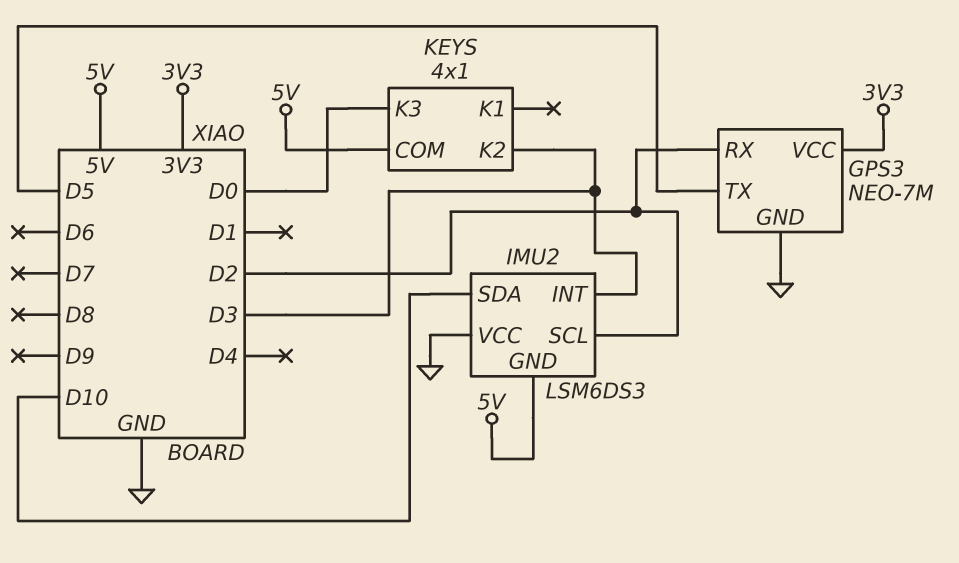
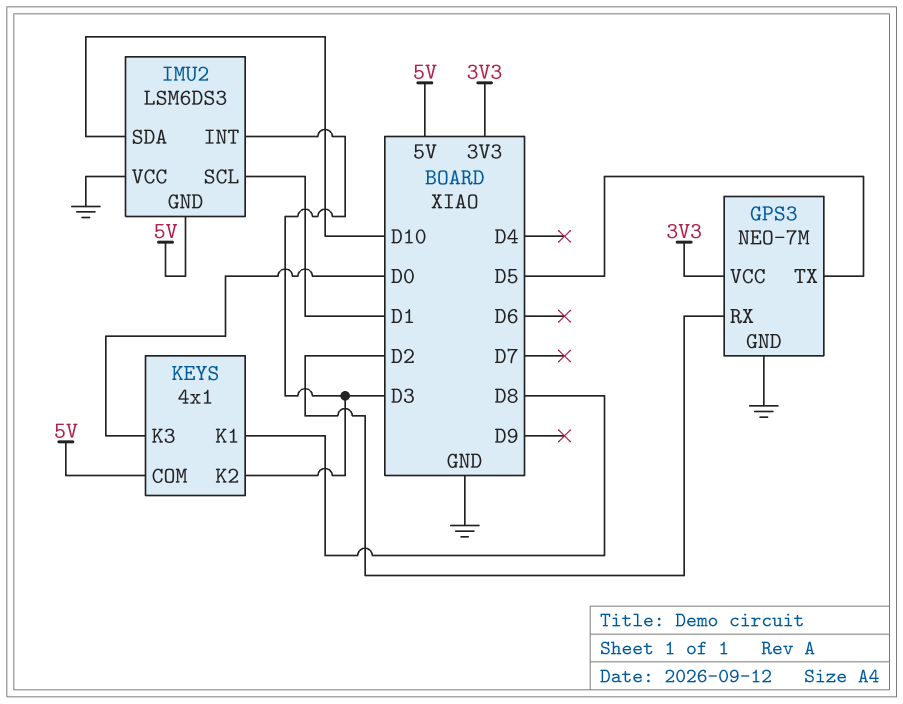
IMU2 pin SCL: D2 -> D1
KEYS pin K1: none -> D8

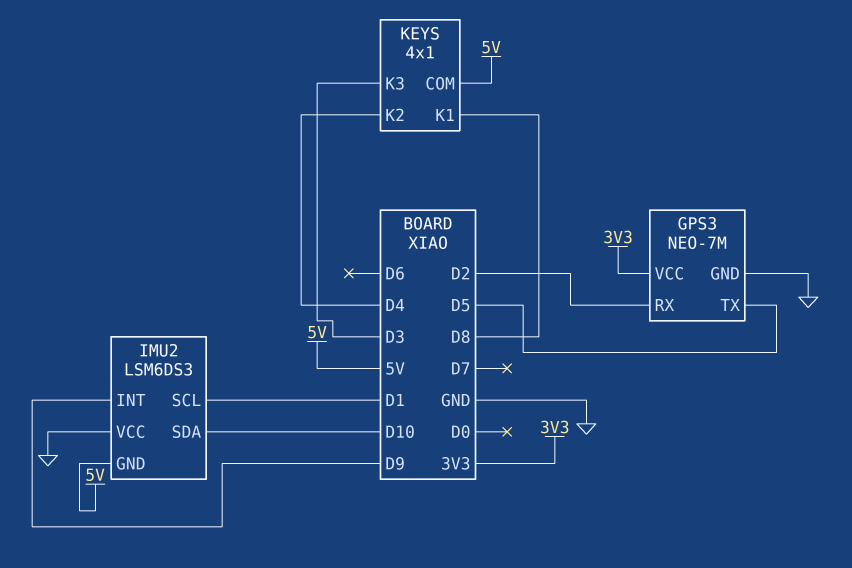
IMU2 pin INT: D3 -> D9
KEYS pin K2: D3 -> D4
KEYS pin K3: D0 -> D3

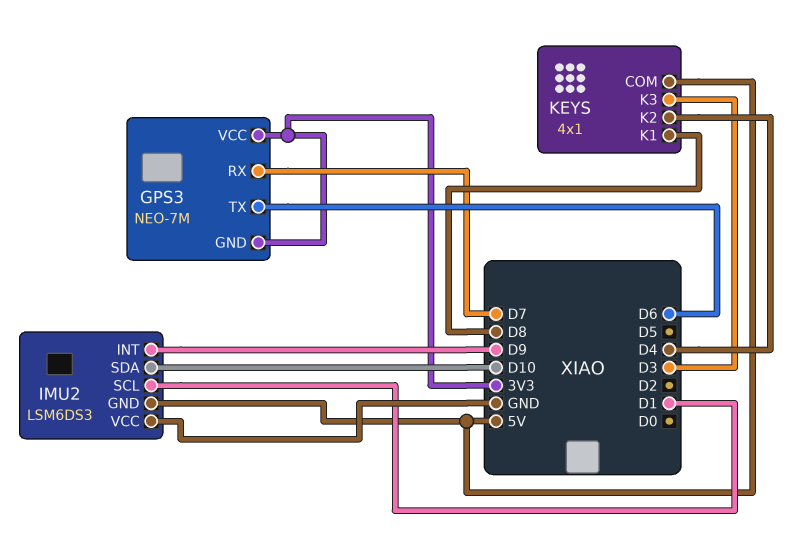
GPS3 pin GND: GND -> 3V3
GPS3 pin RX: D2 -> D7
GPS3 pin TX: D5 -> D6

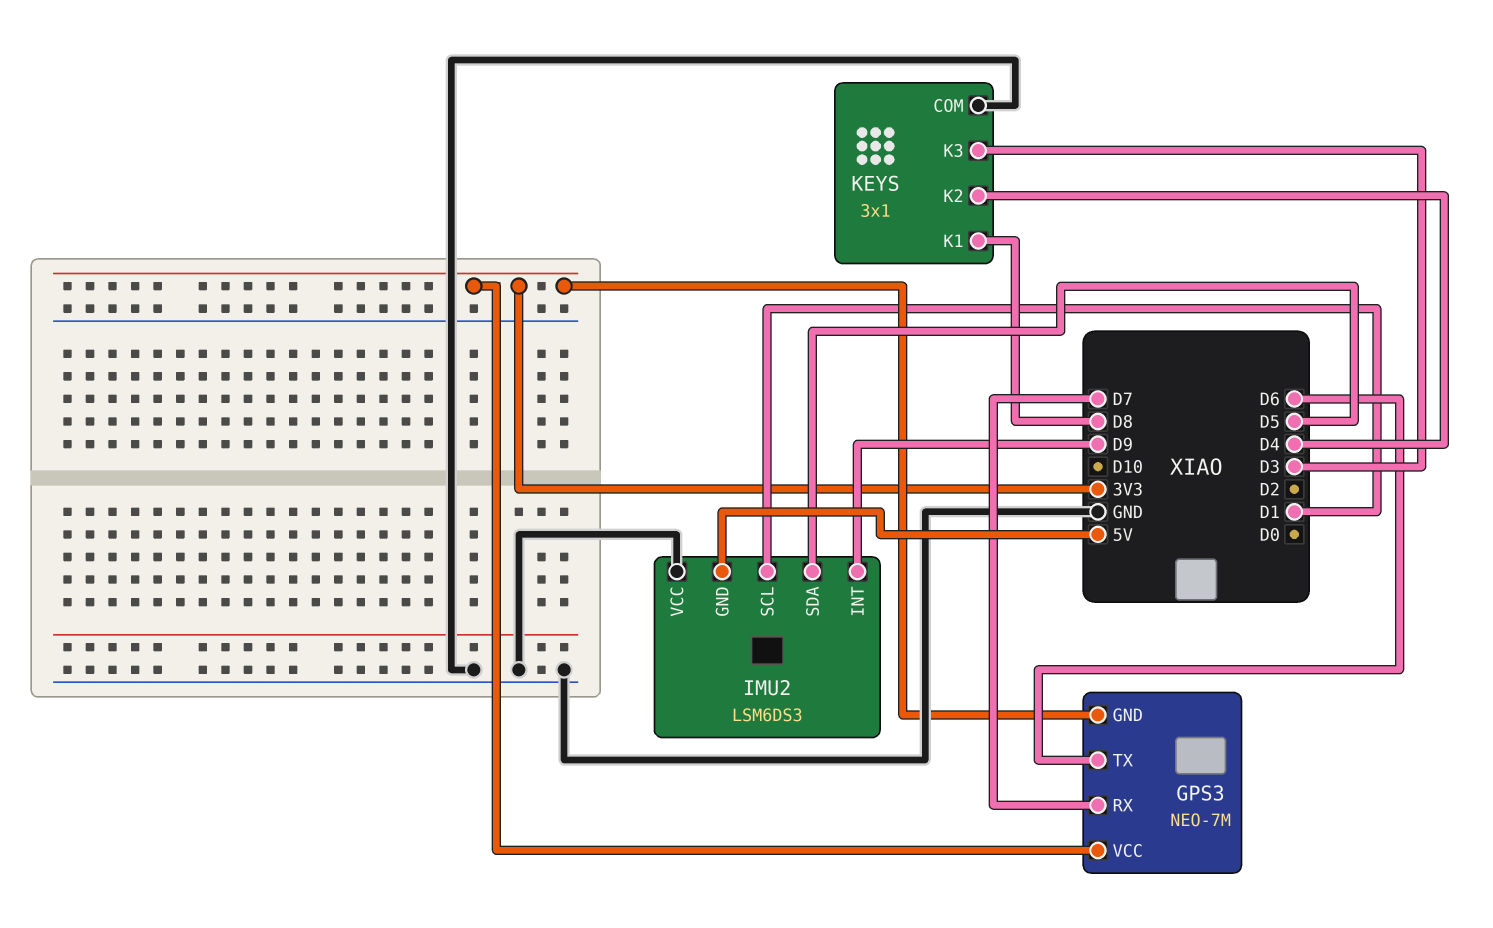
IMU2 pin SDA: D10 -> D5
KEYS: 4x1 -> 3x1
KEYS pin COM: 5V -> GND

